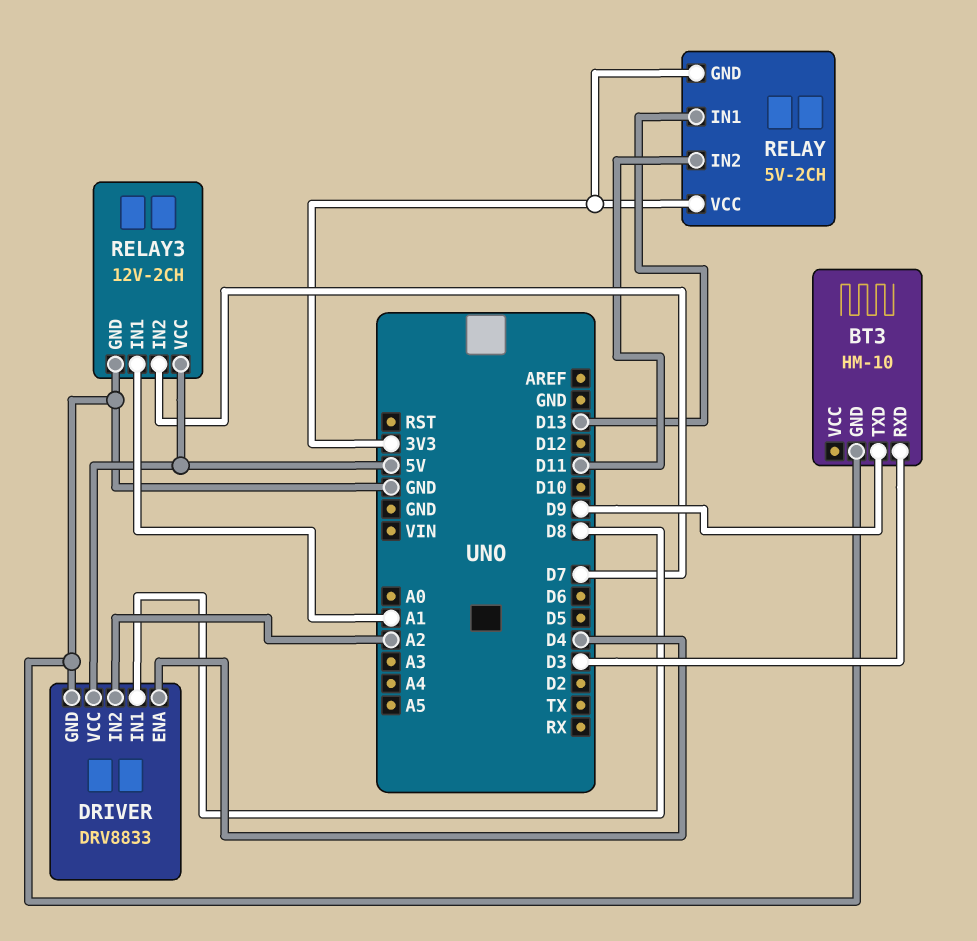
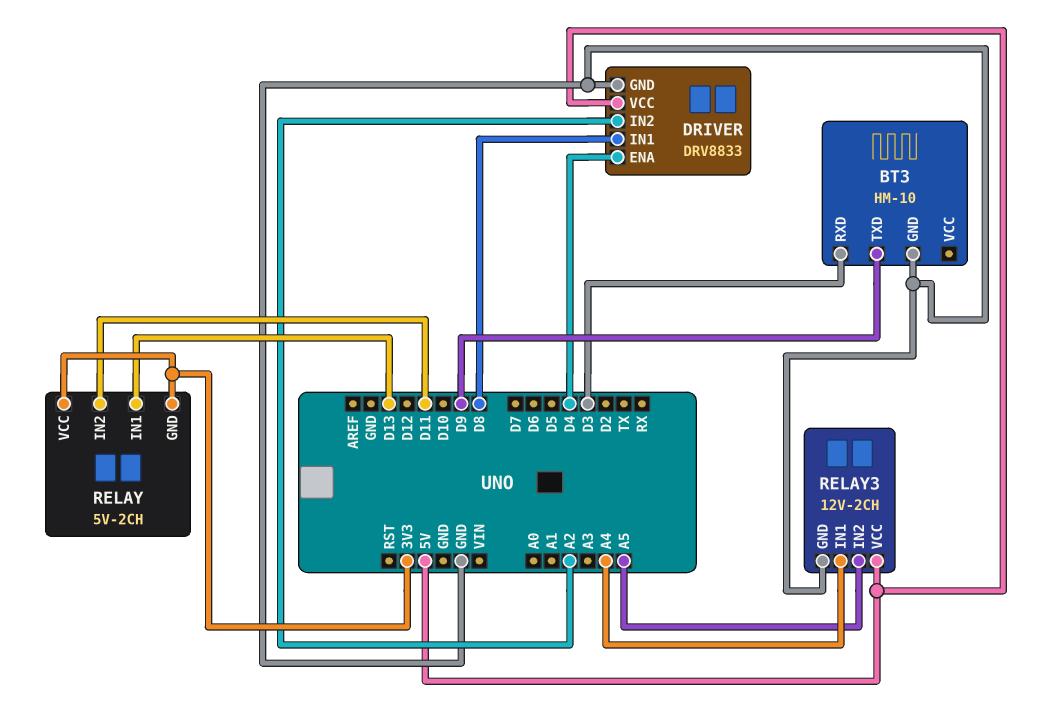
RELAY3 pin IN1: A1 -> A4
RELAY3 pin IN2: D7 -> A5

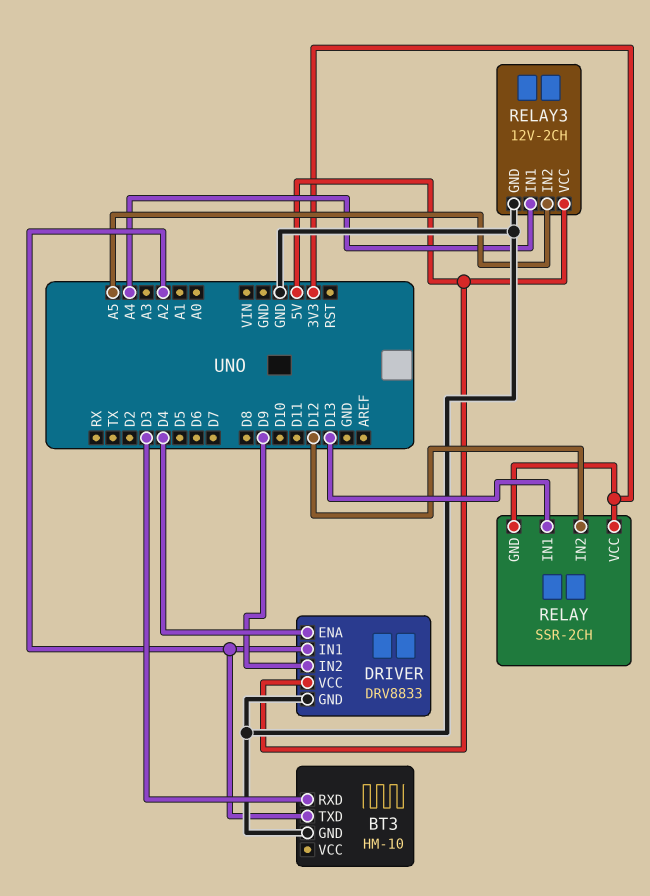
BT3 pin TXD: D9 -> A2
DRIVER pin IN1: D8 -> A2
DRIVER pin IN2: A2 -> D9
RELAY: 5V-2CH -> SSR-2CH
RELAY pin IN2: D11 -> D12

